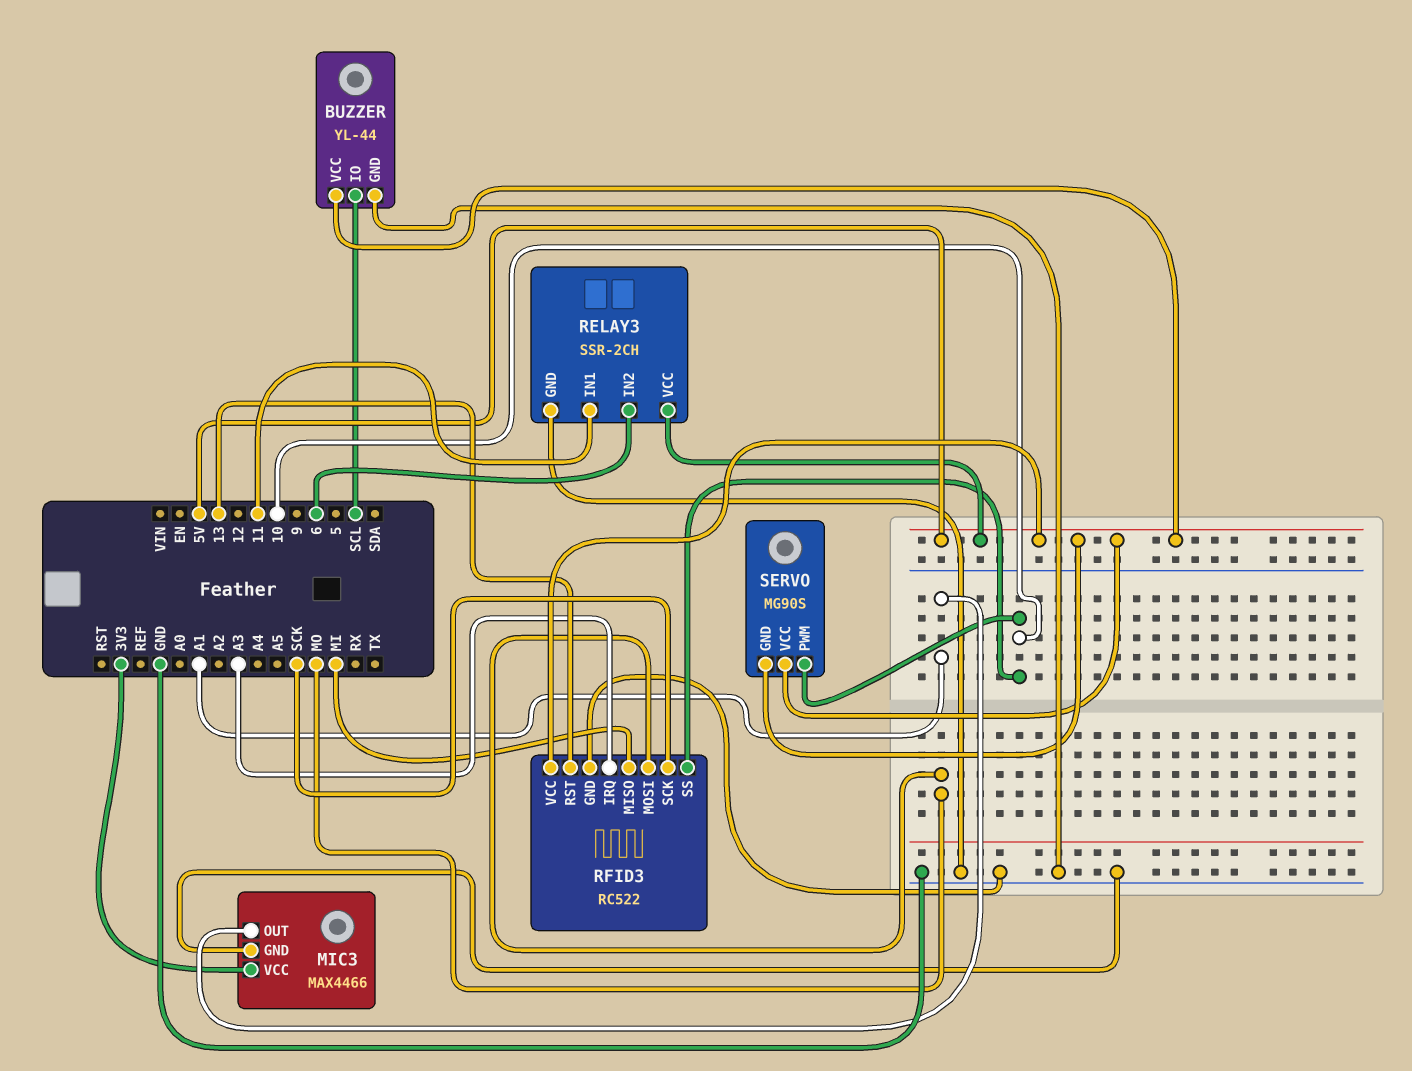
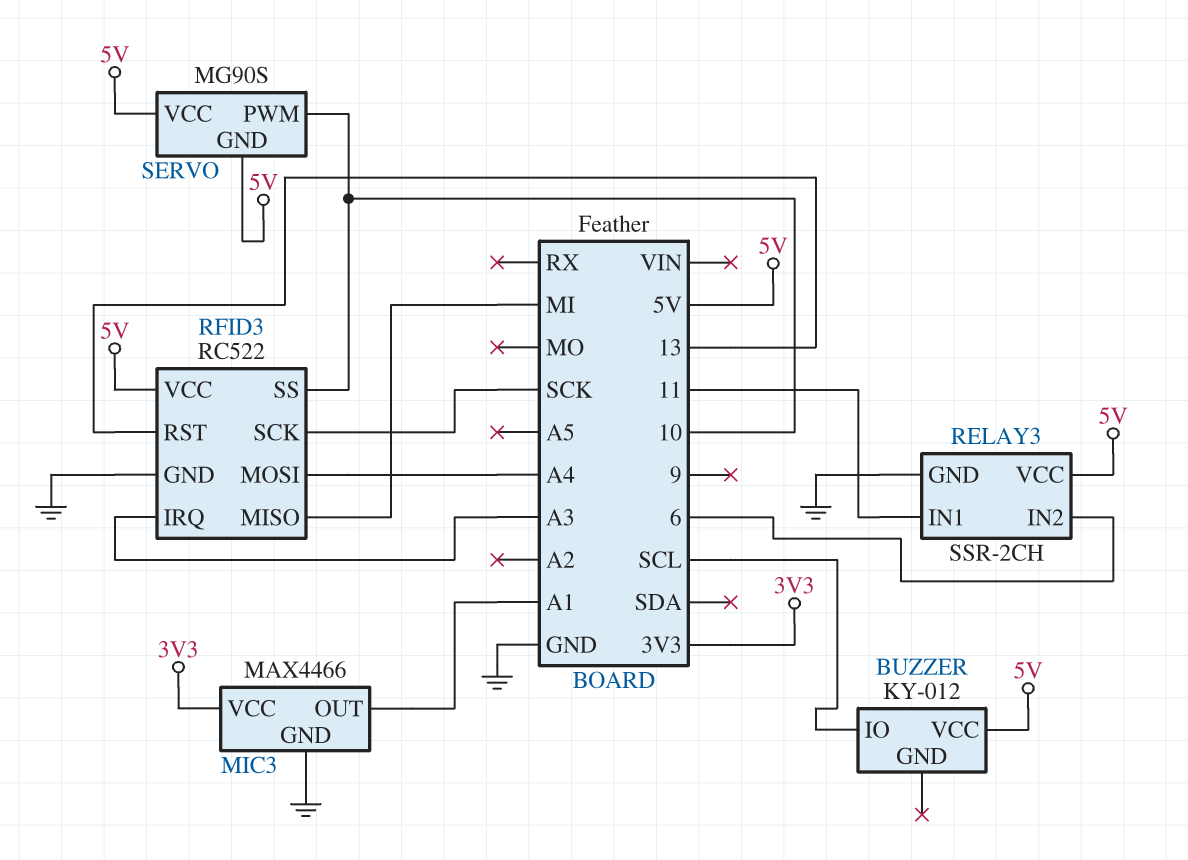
BUZZER: YL-44 -> KY-012
BUZZER pin GND: GND -> none
RFID3 pin MOSI: MO -> A4

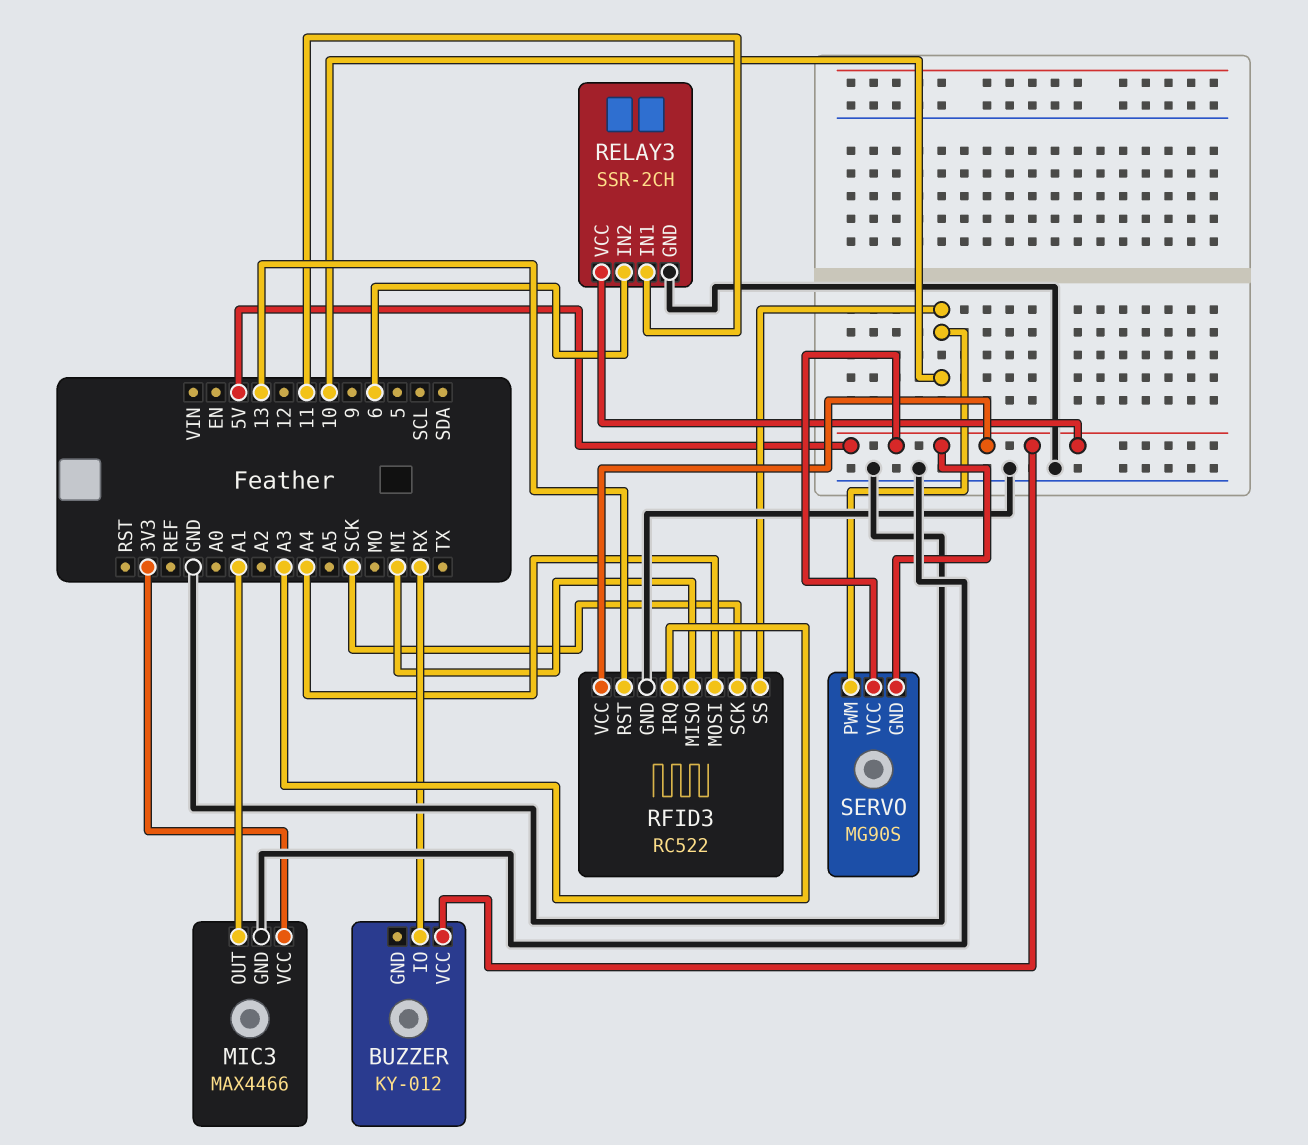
BUZZER pin IO: SCL -> RX

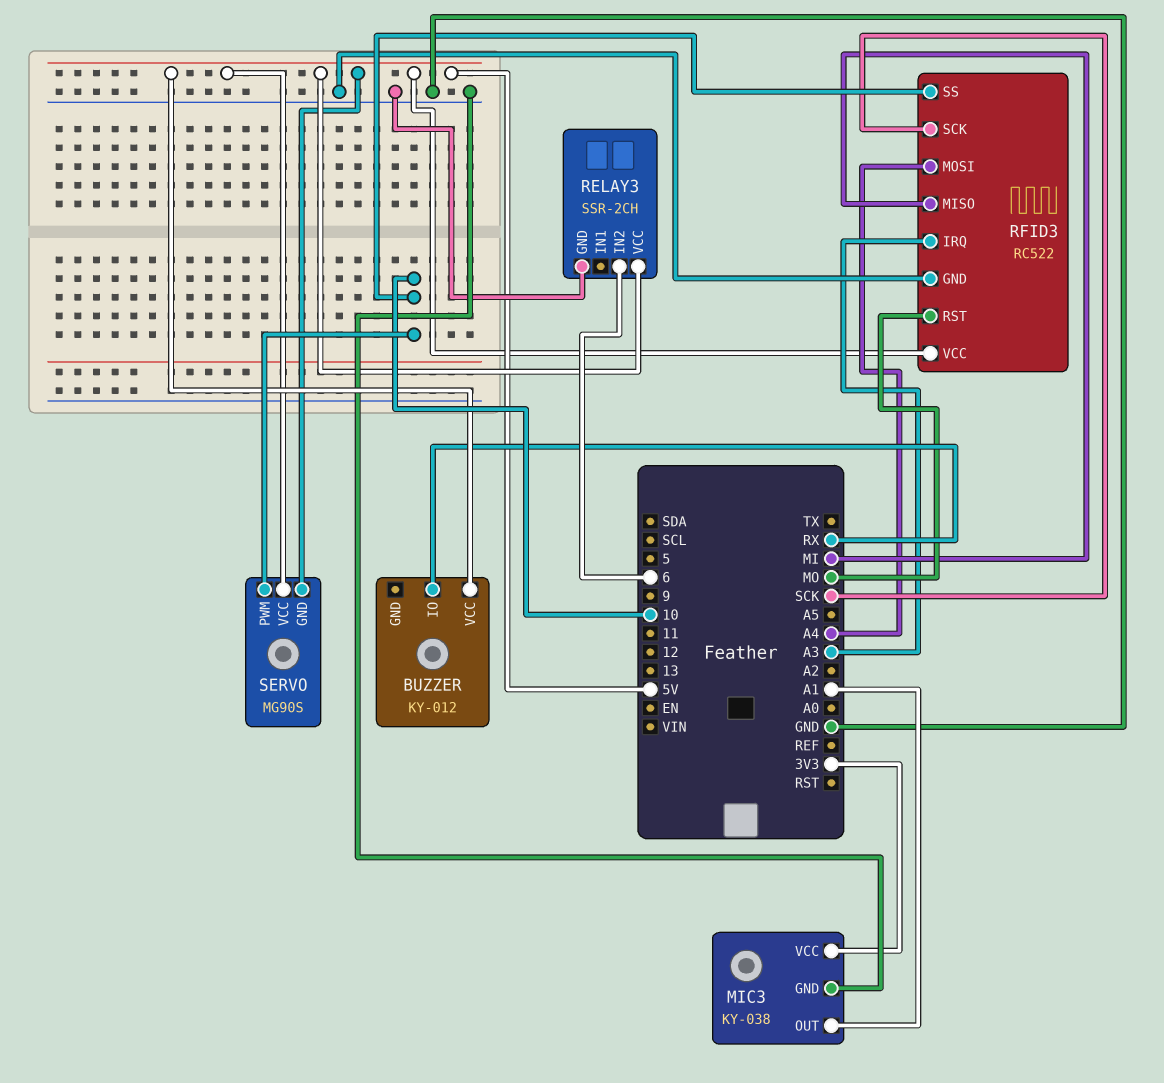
MIC3: MAX4466 -> KY-038
RELAY3 pin IN1: 11 -> none
RFID3 pin RST: 13 -> MO

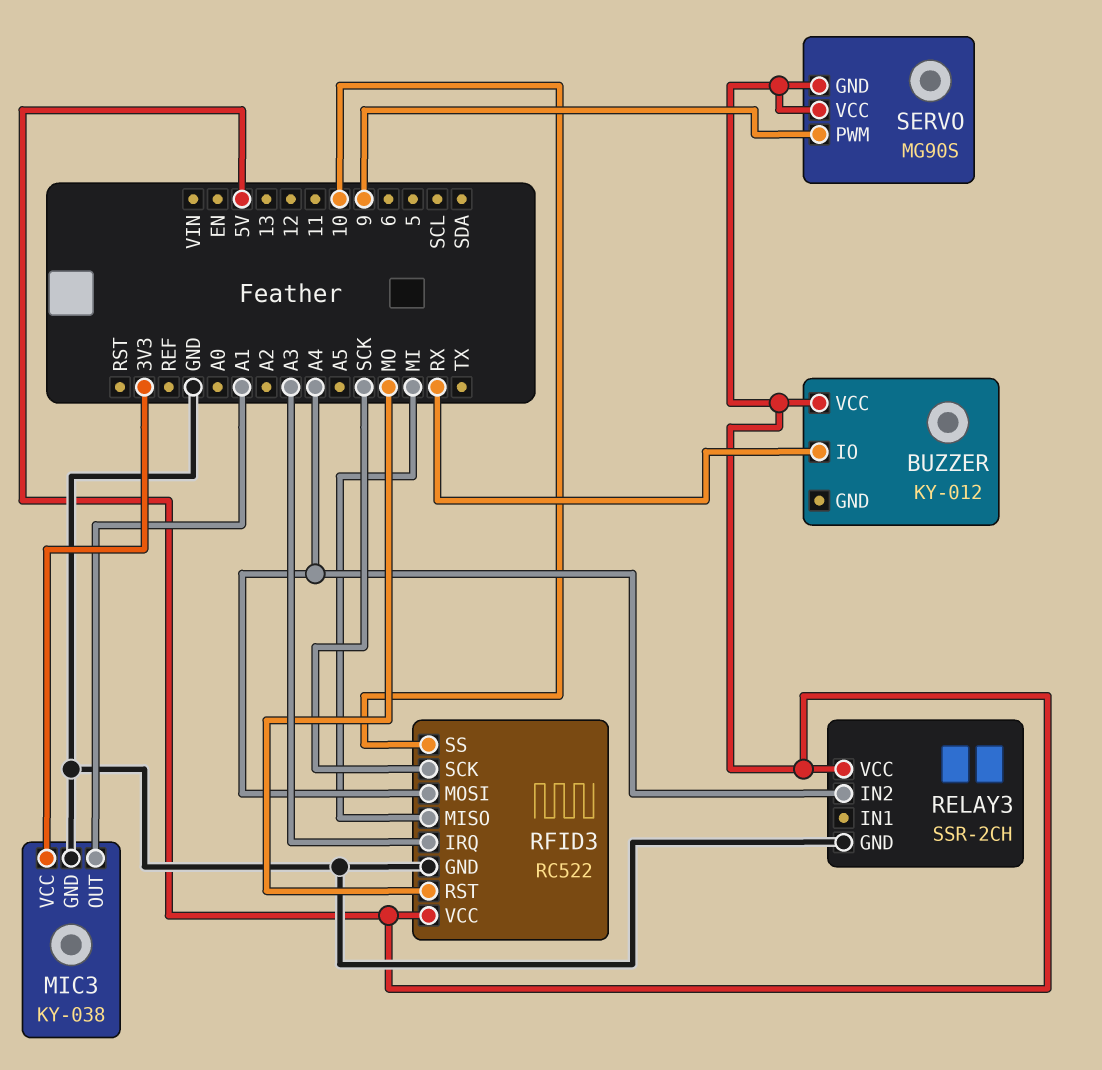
RELAY3 pin IN2: 6 -> A4
SERVO pin PWM: 10 -> 9

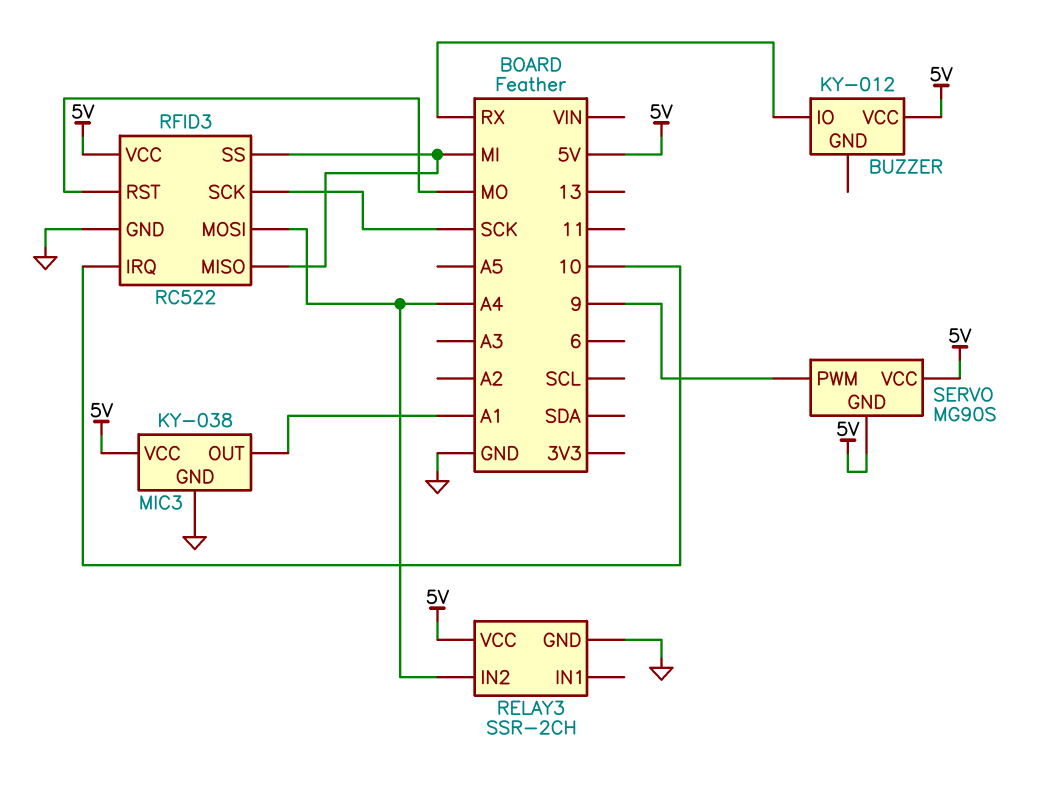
MIC3 pin VCC: 3V3 -> 5V
RFID3 pin IRQ: A3 -> 10
RFID3 pin SS: 10 -> MI

